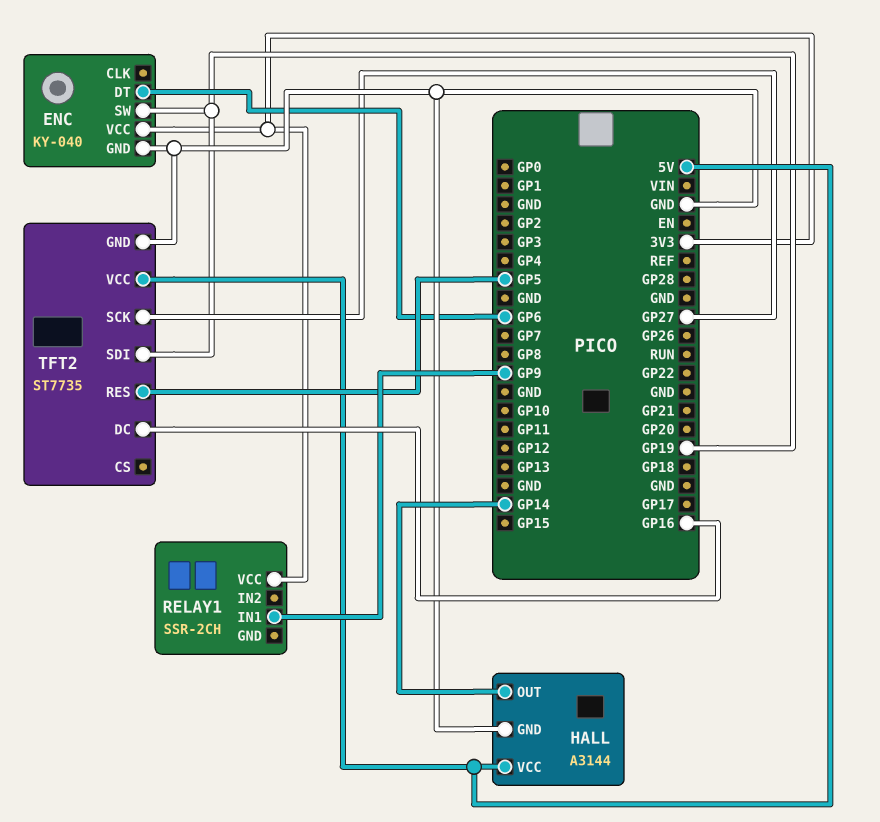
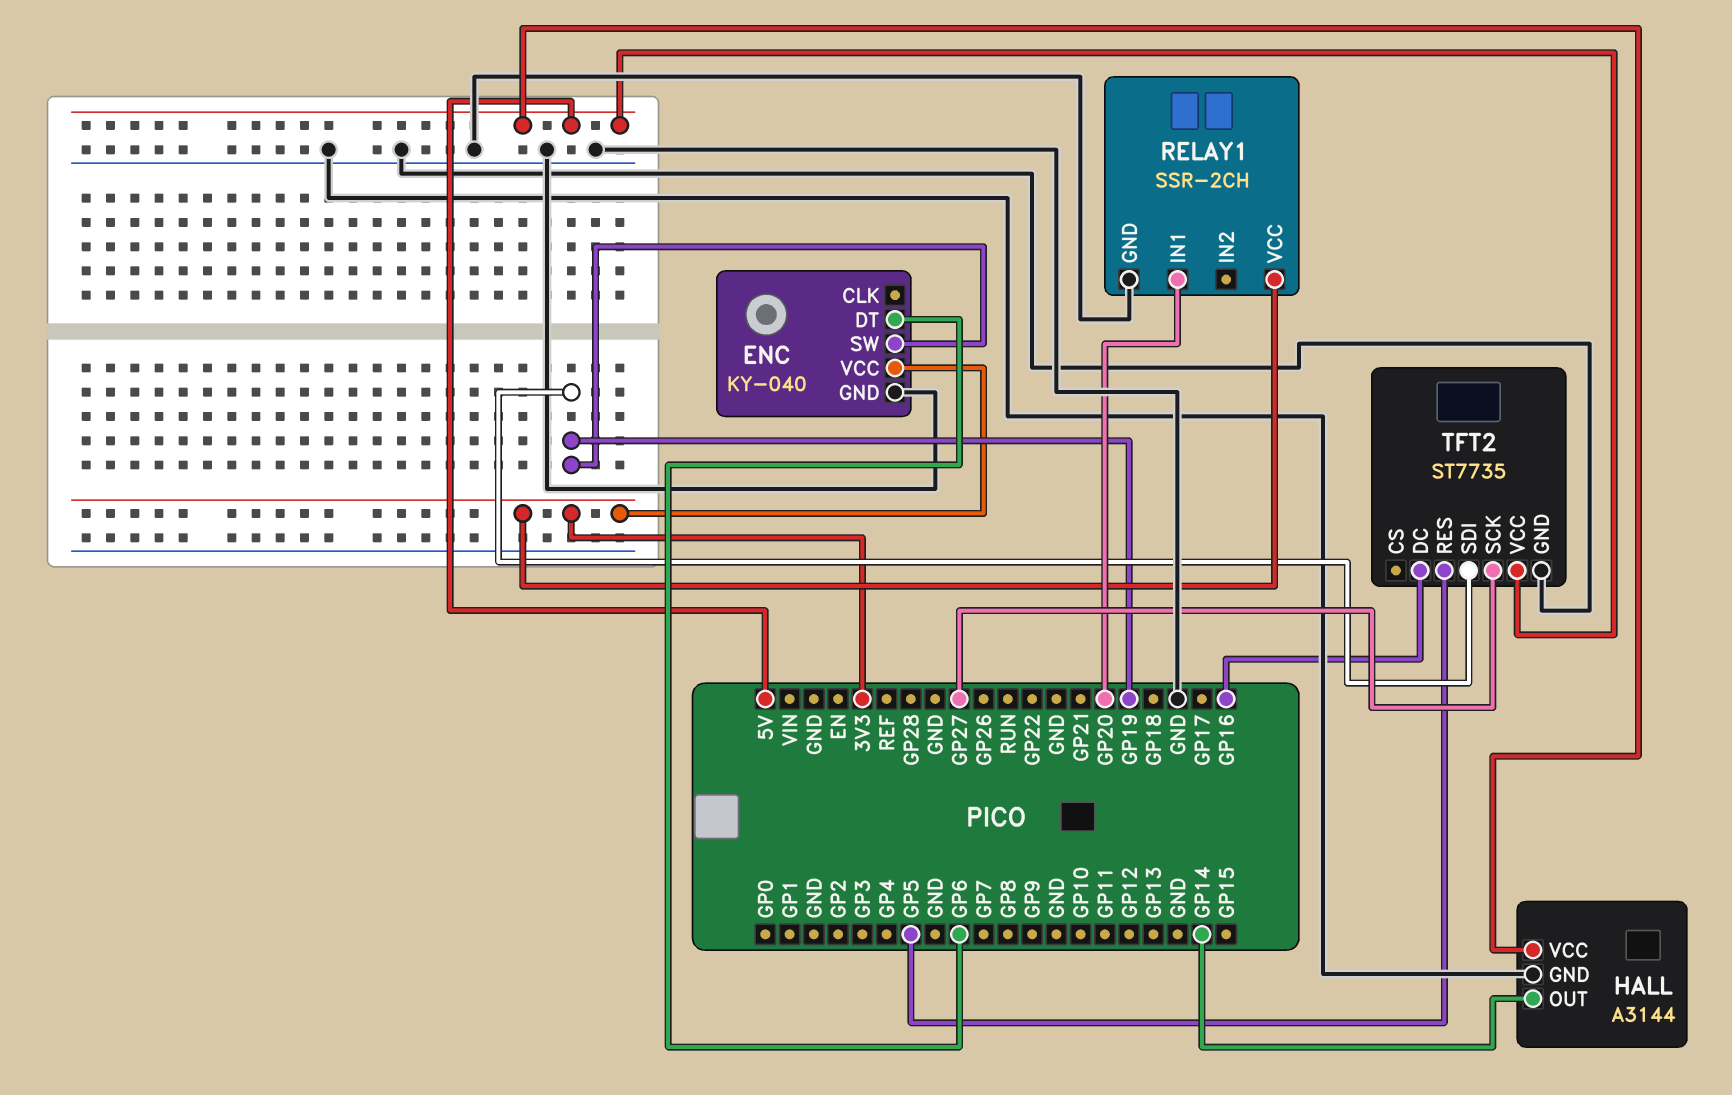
RELAY1 pin GND: none -> GND
RELAY1 pin IN1: GP9 -> GP20

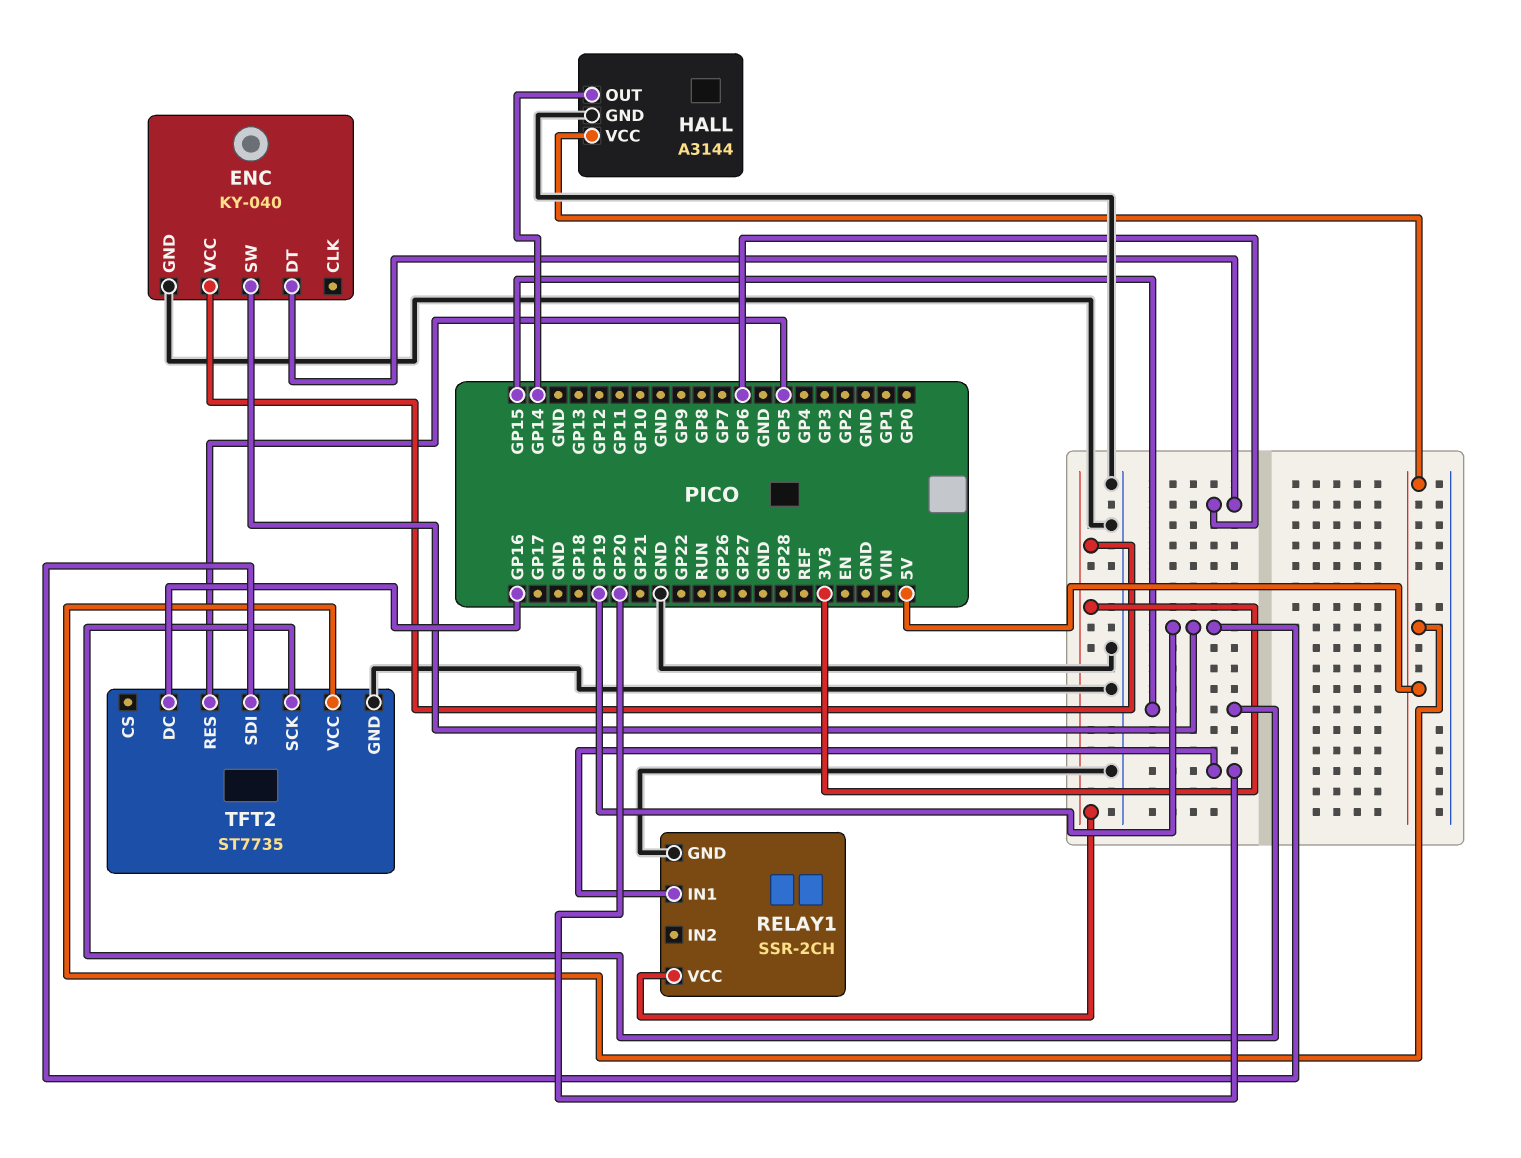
TFT2 pin SCK: GP27 -> GP15

